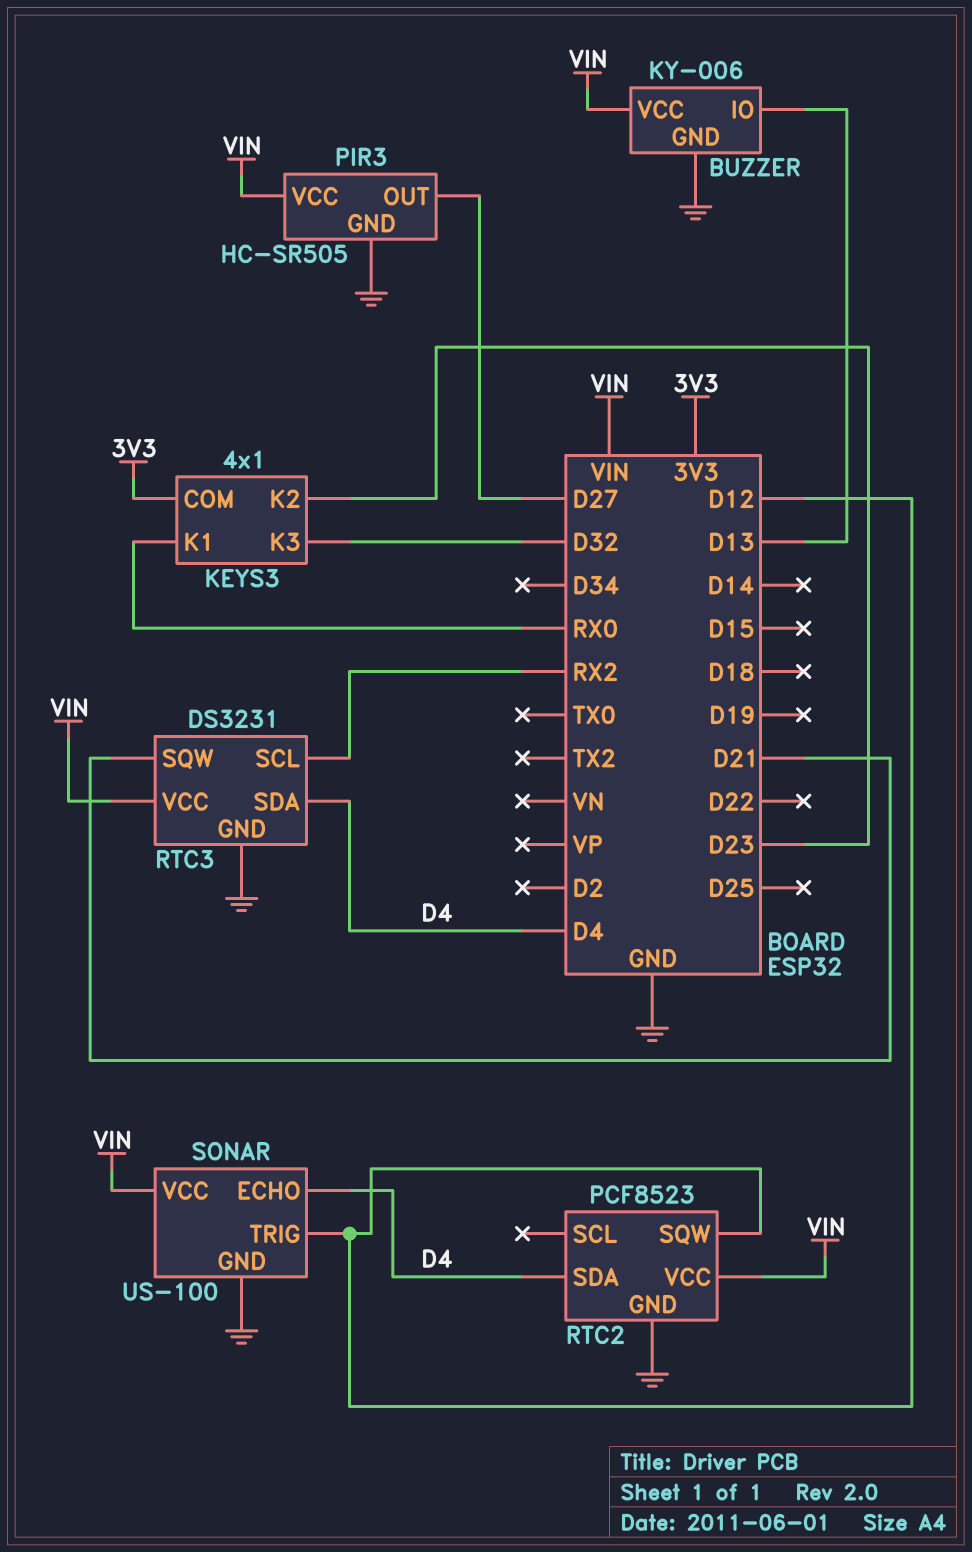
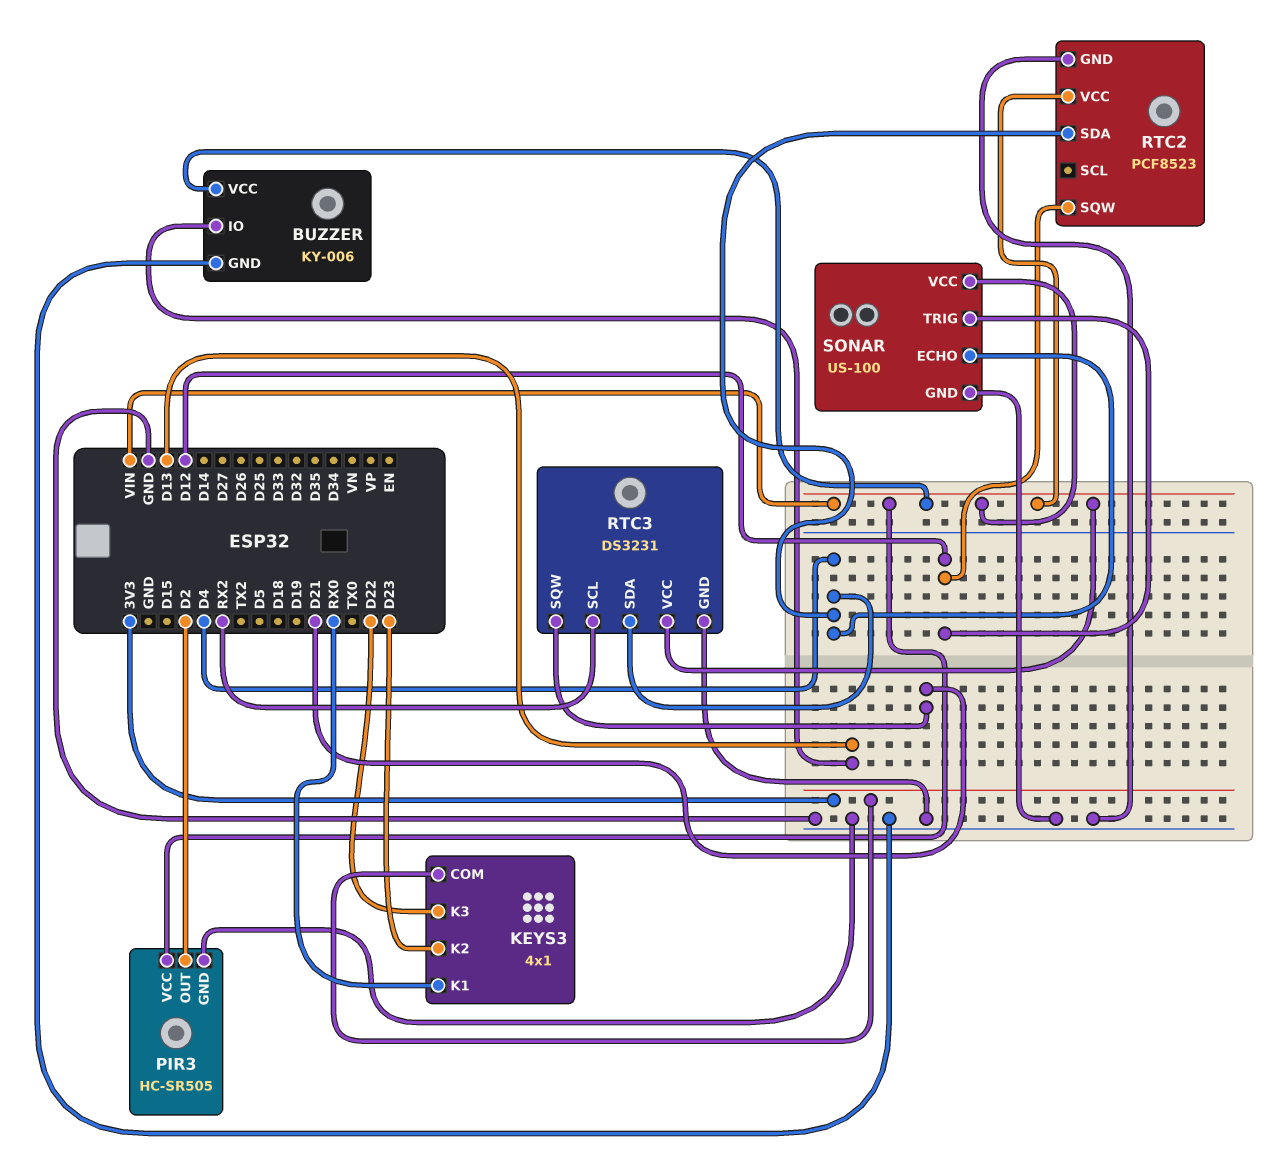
KEYS3 pin K3: D32 -> D22
PIR3 pin OUT: D27 -> D2

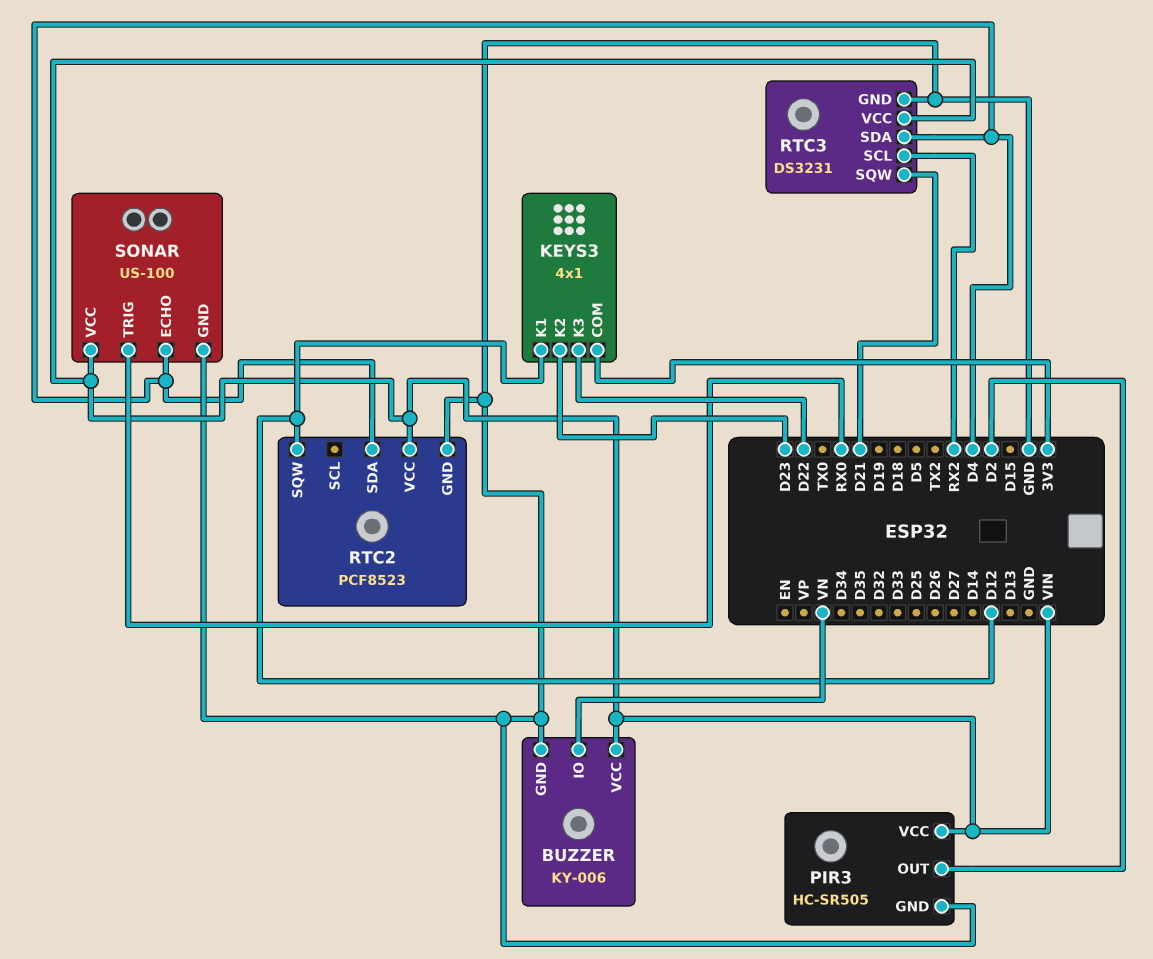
BUZZER pin IO: D13 -> VN
KEYS3 pin K1: RX0 -> D12
SONAR pin TRIG: D12 -> RX0

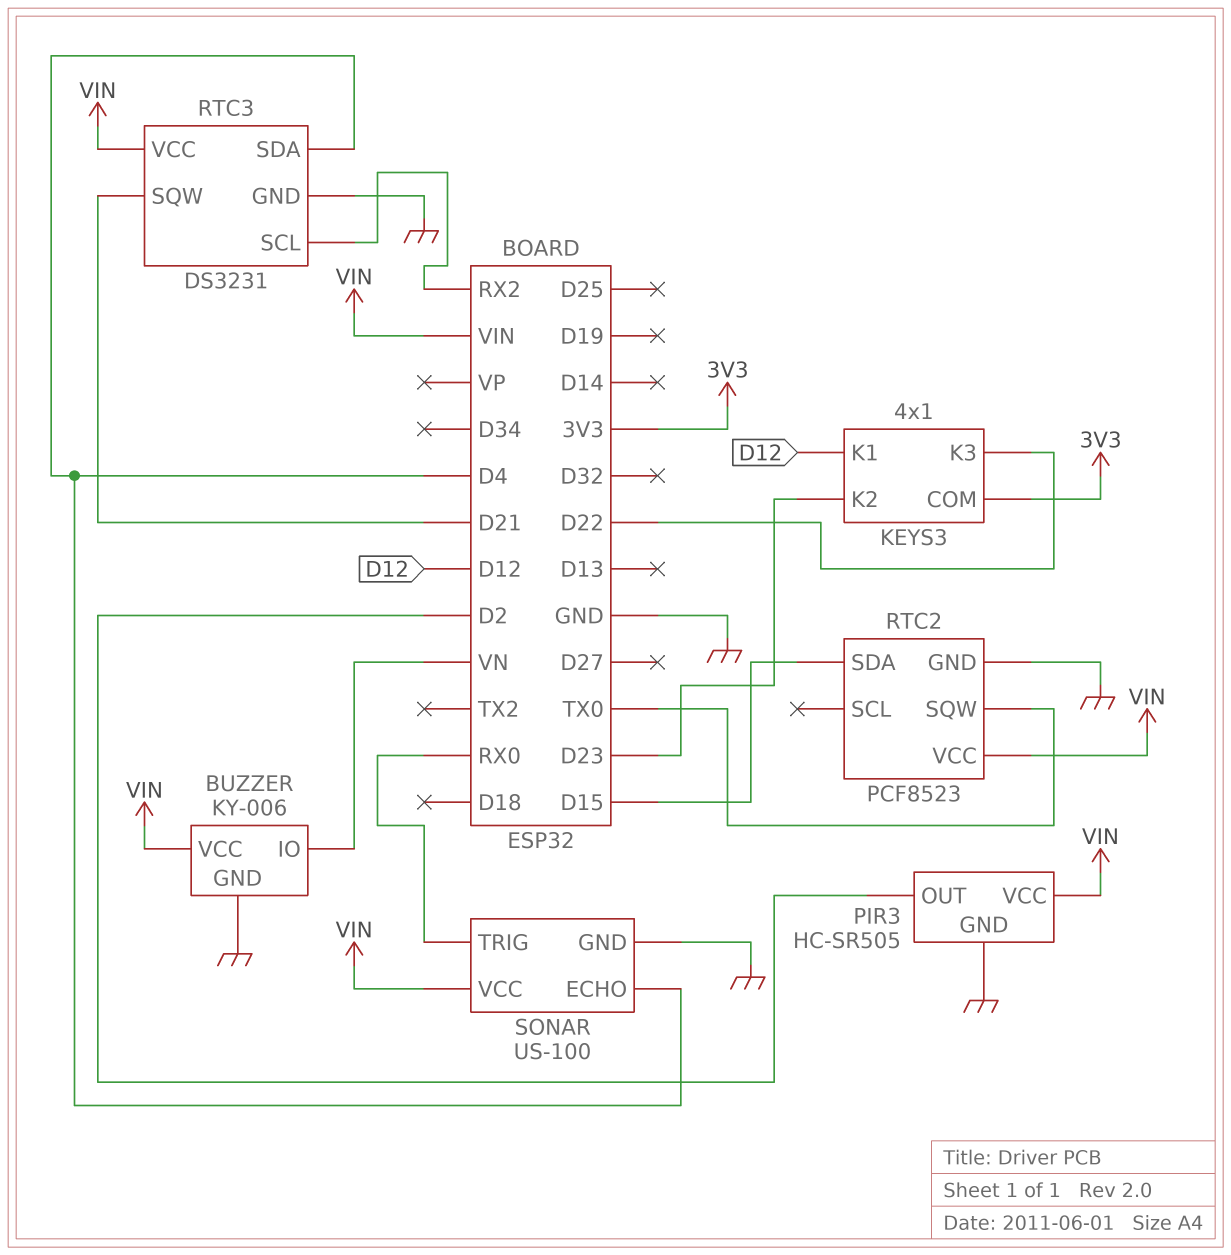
RTC2 pin SDA: D4 -> D15
RTC2 pin SQW: D12 -> TX0

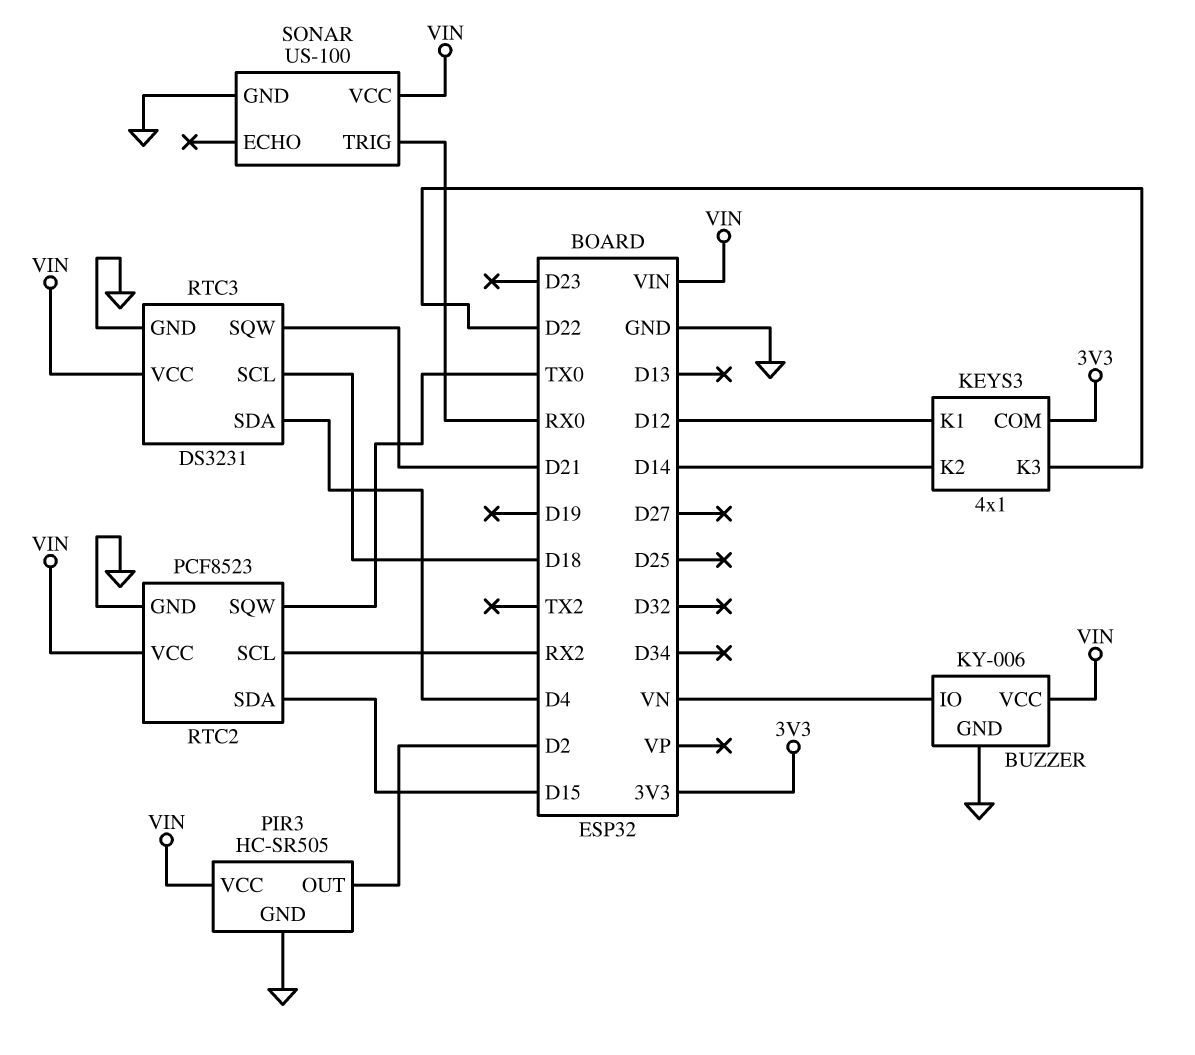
KEYS3 pin K2: D23 -> D14
RTC2 pin SCL: none -> RX2
RTC3 pin SCL: RX2 -> D18
SONAR pin ECHO: D4 -> none

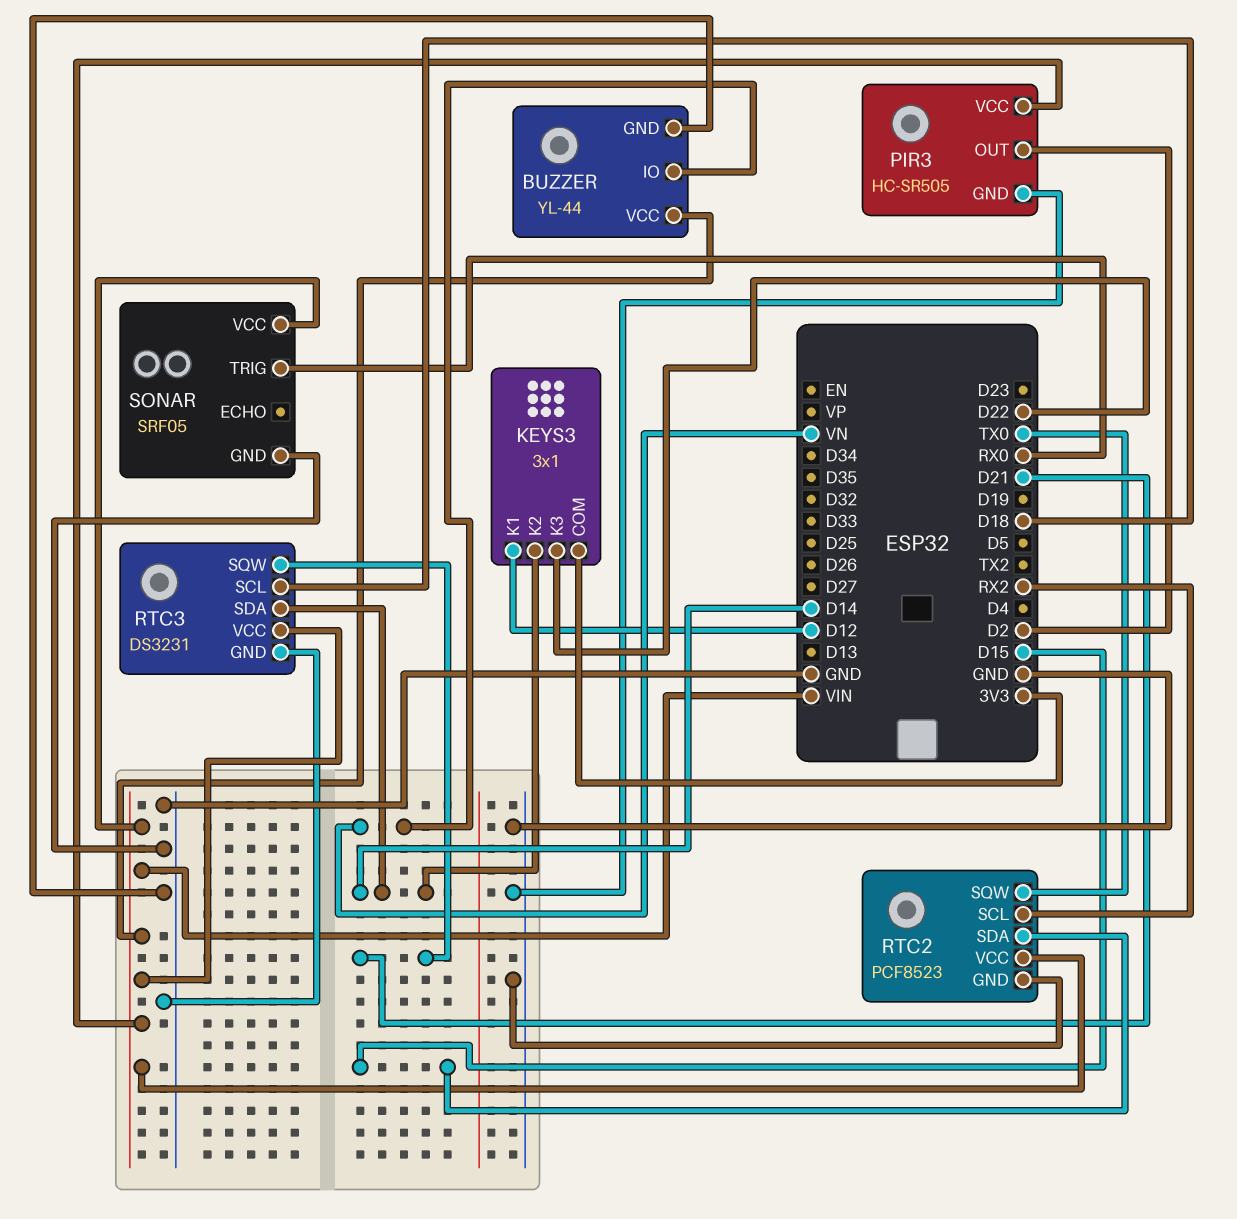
BUZZER: KY-006 -> YL-44
KEYS3: 4x1 -> 3x1
RTC3 pin SDA: D4 -> D14
SONAR: US-100 -> SRF05

